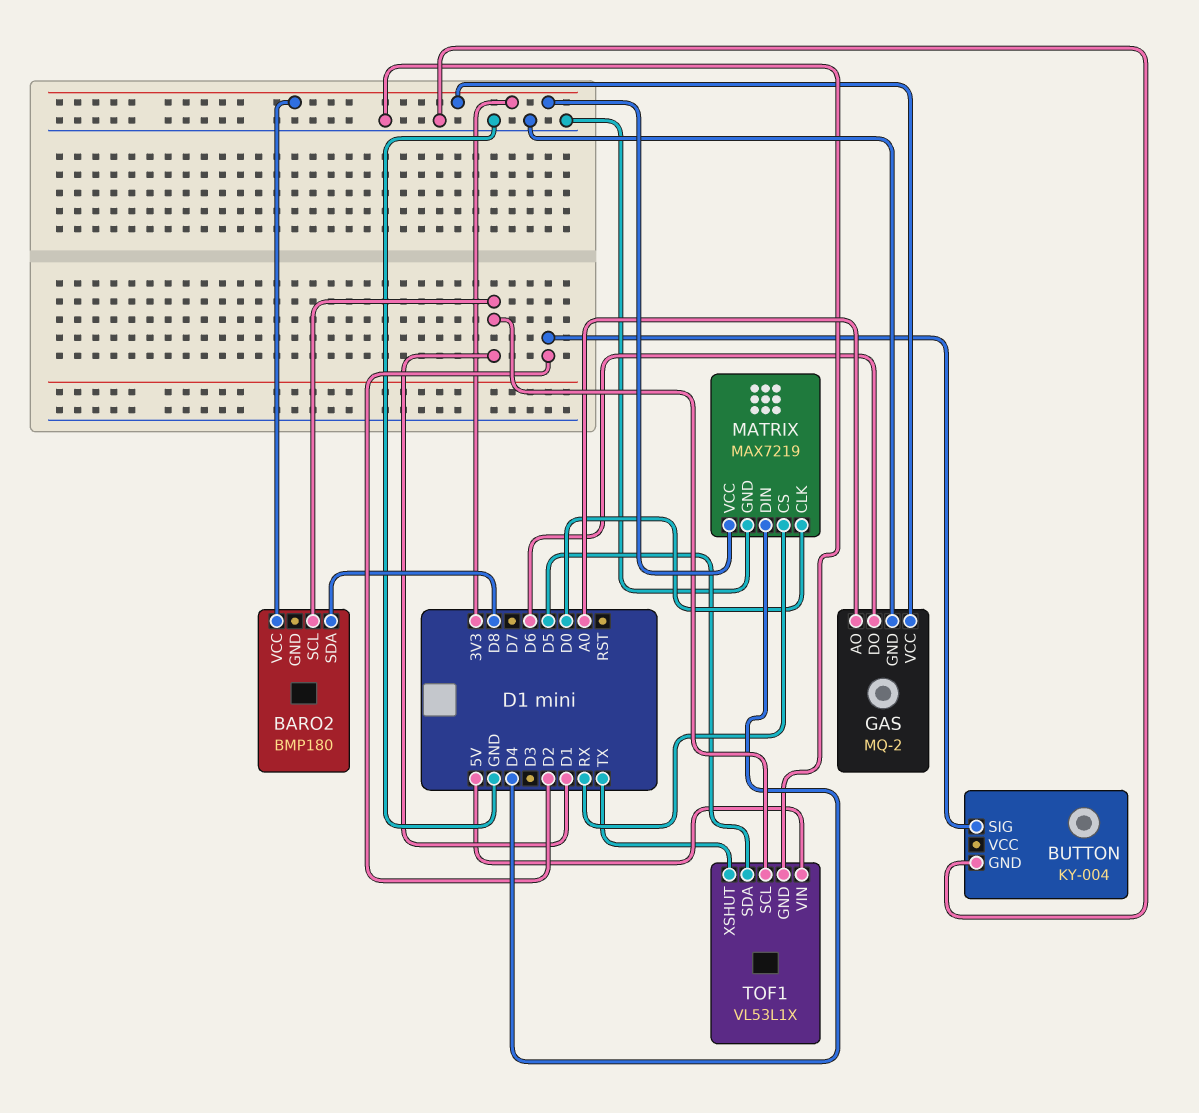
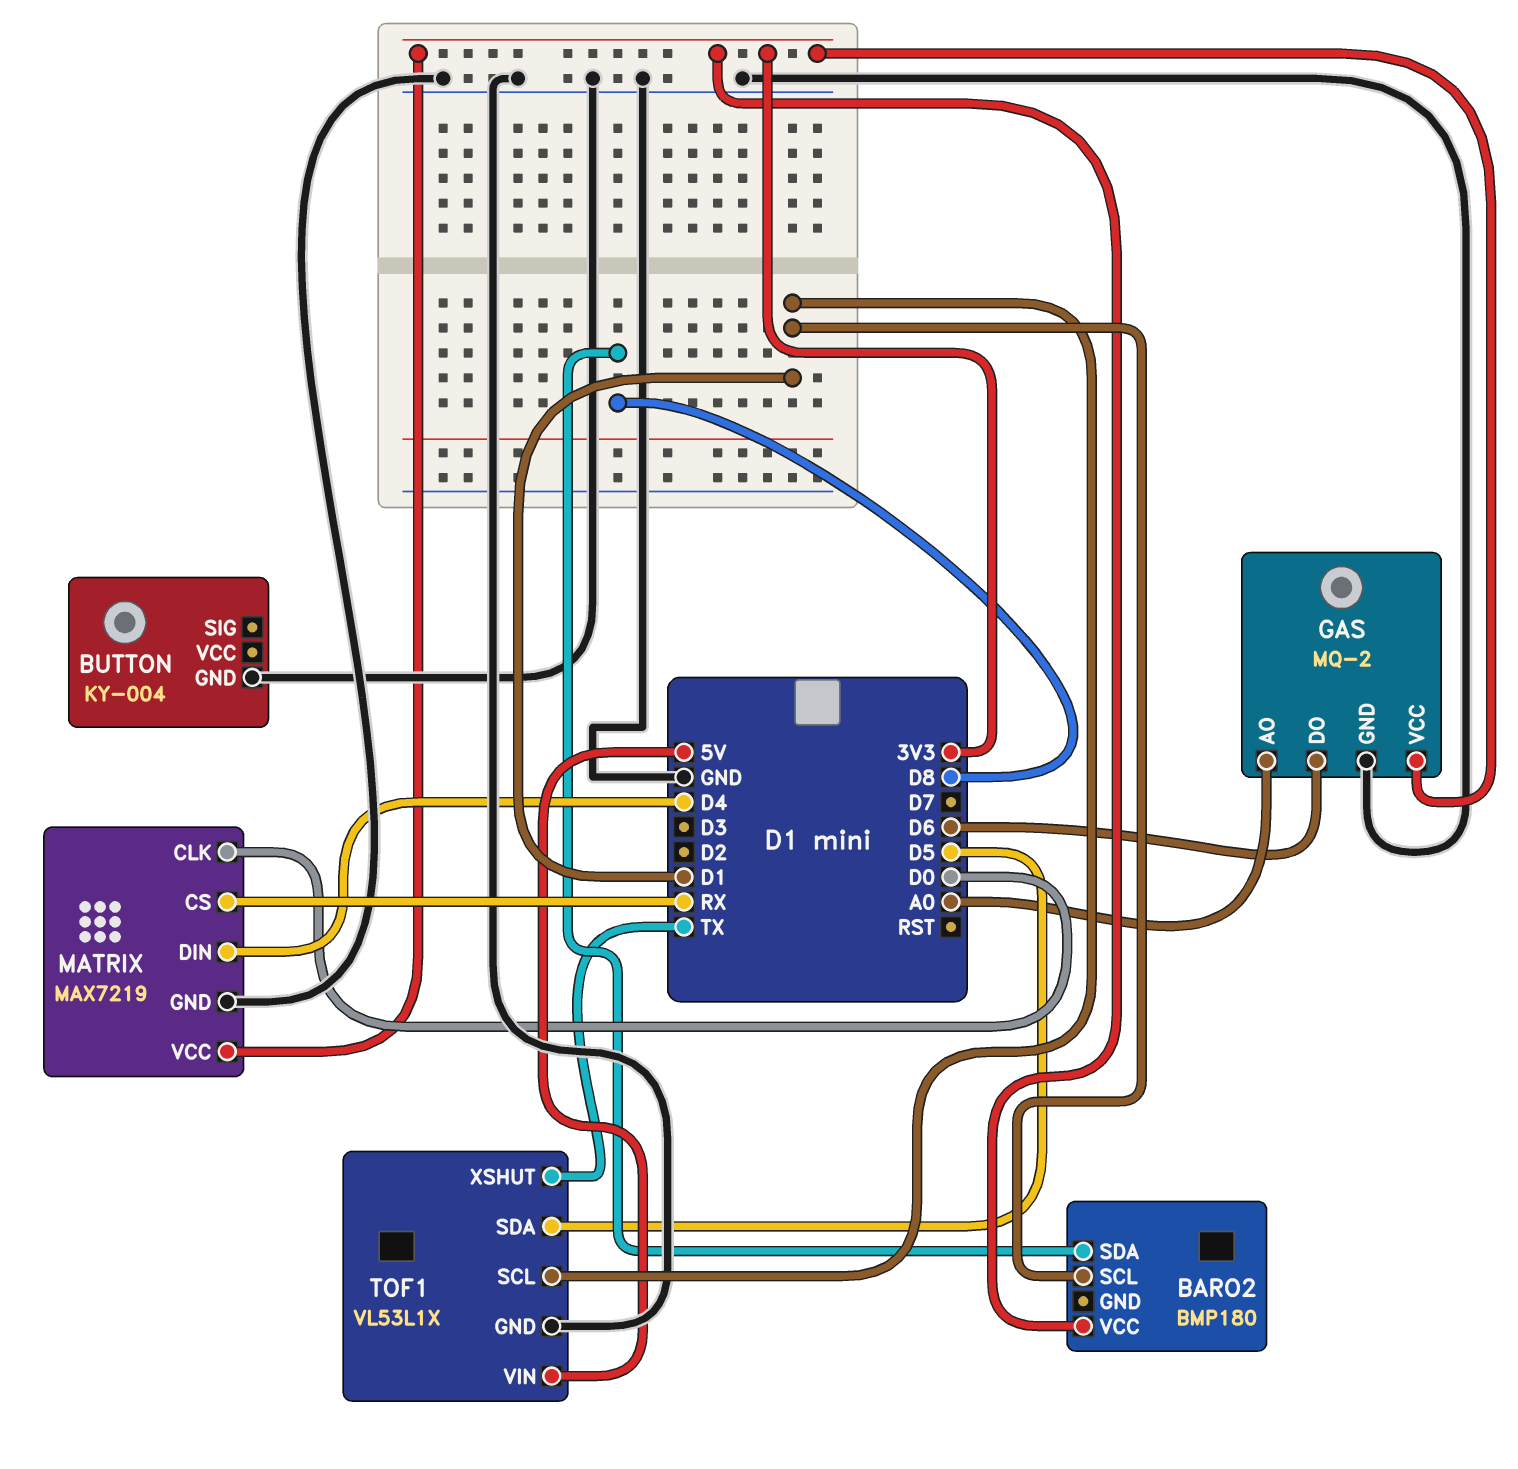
BUTTON pin SIG: D2 -> none

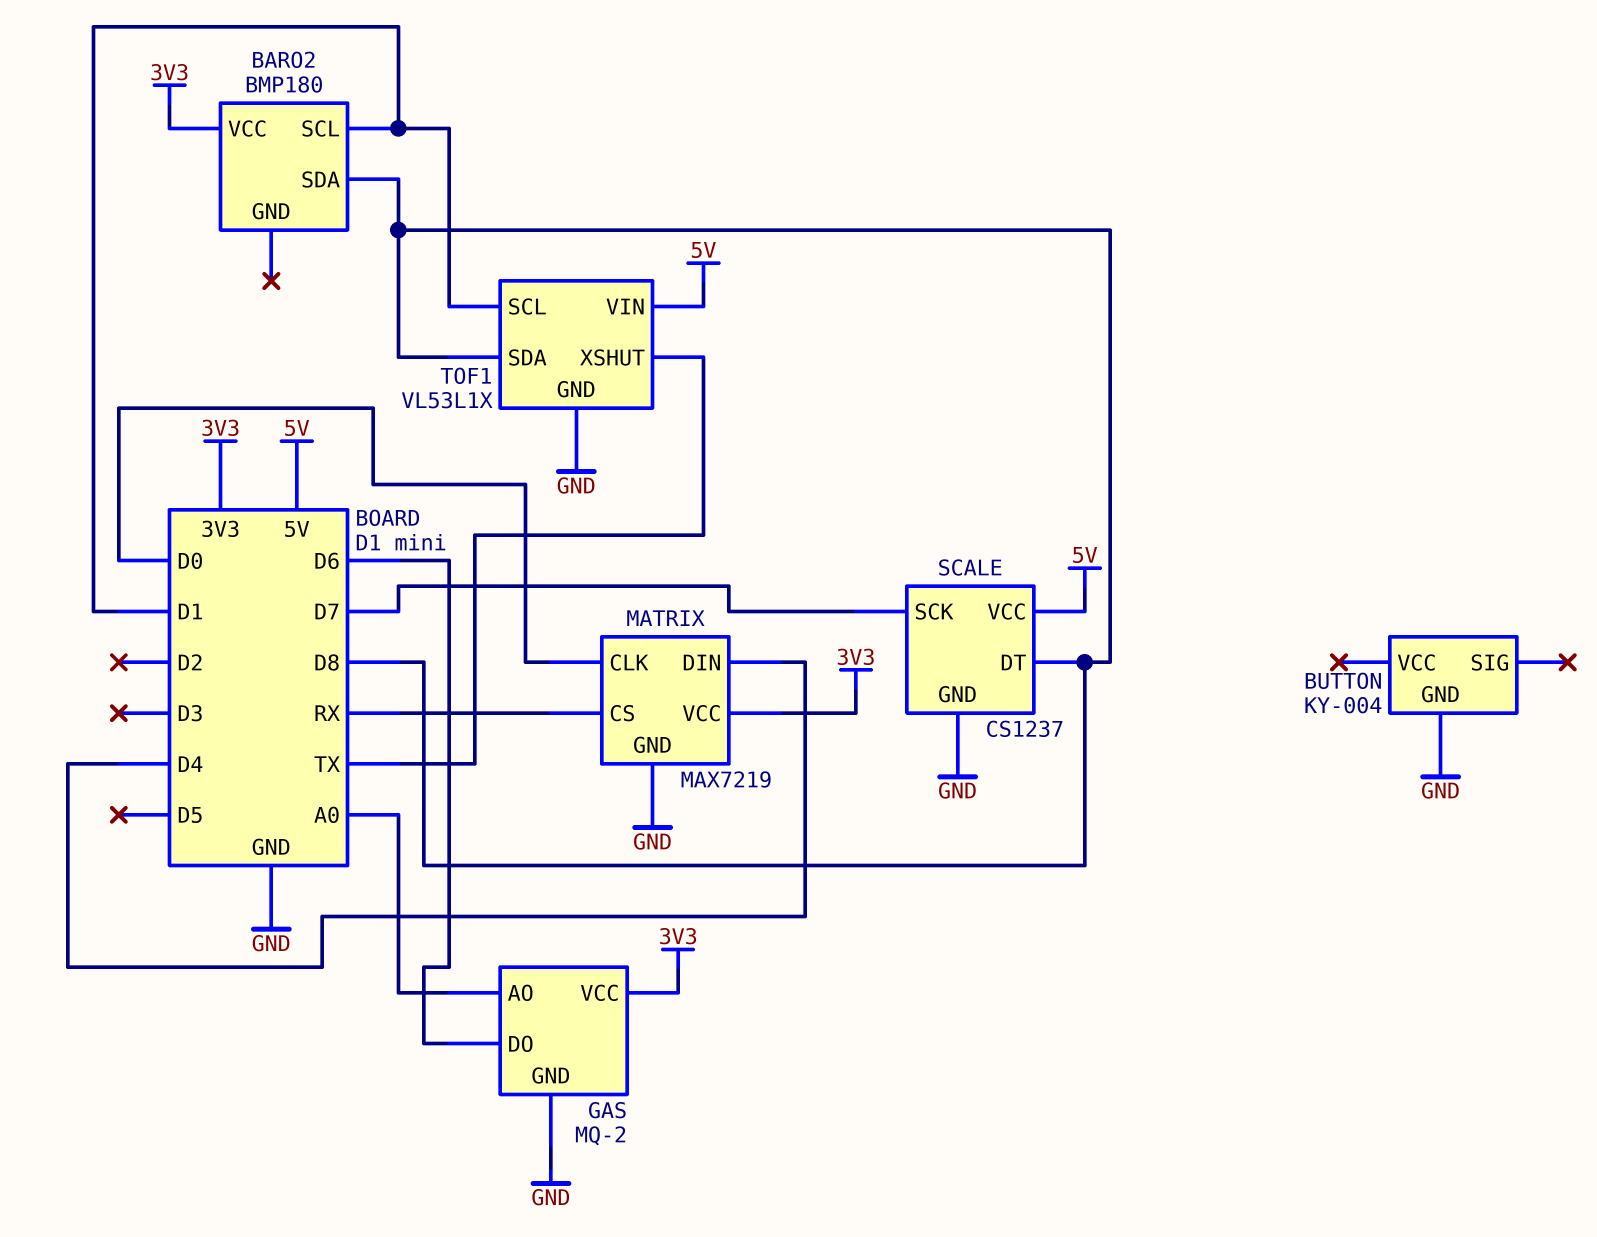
SCALE: none -> CS1237
SCALE pin DT: none -> D8
SCALE pin GND: none -> GND
SCALE pin SCK: none -> D7
SCALE pin VCC: none -> 5V
TOF1 pin SDA: D5 -> D8

